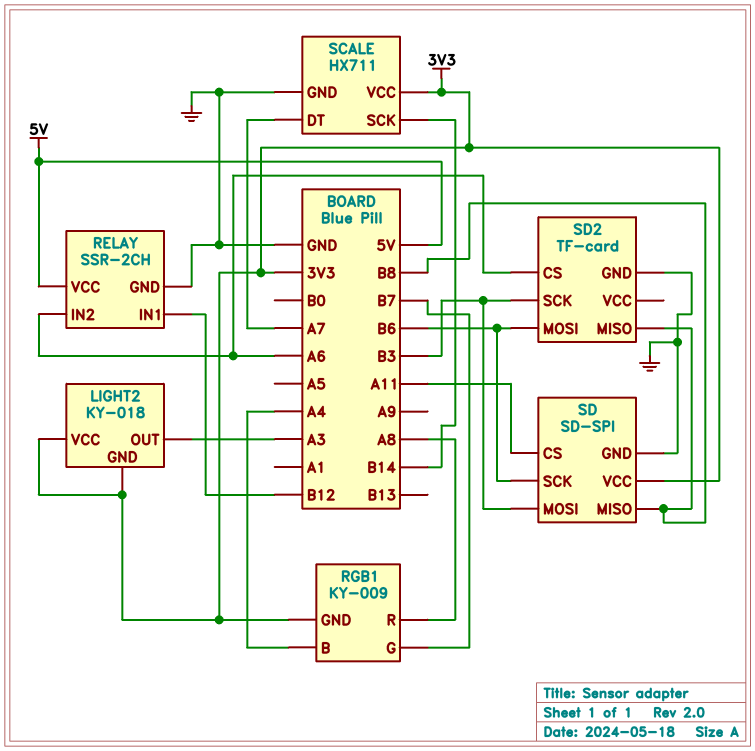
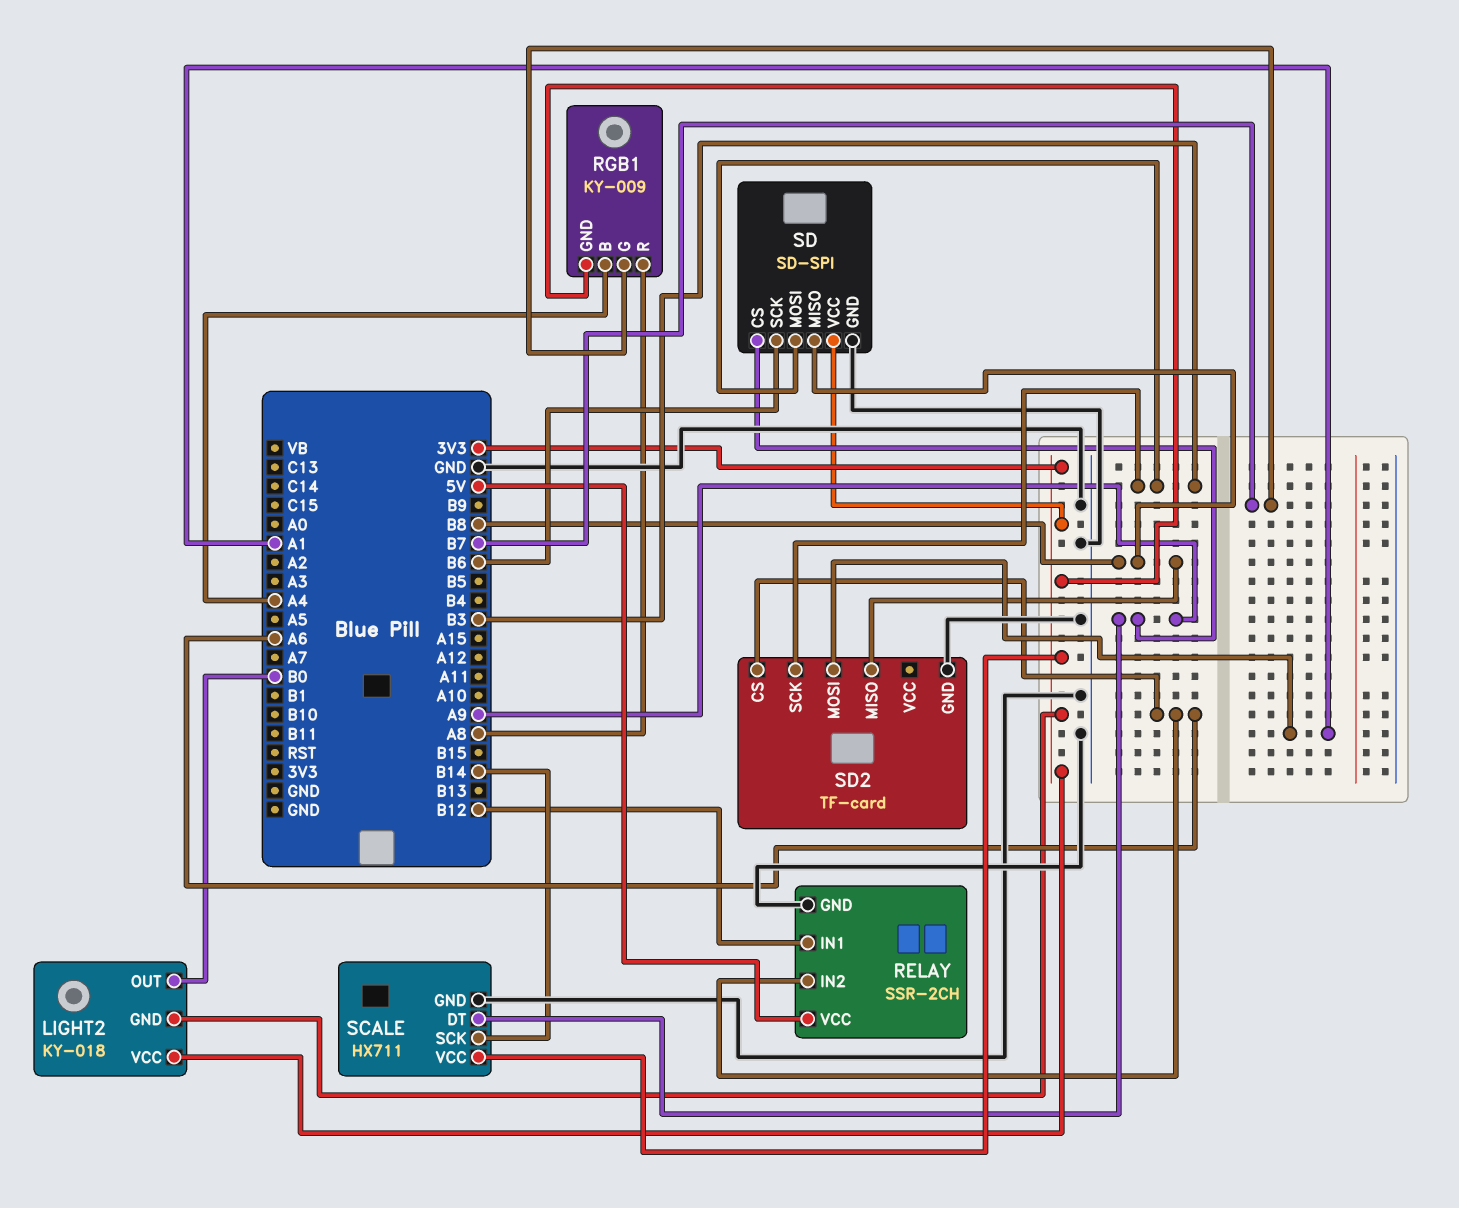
LIGHT2 pin OUT: A3 -> B0
SCALE pin DT: A7 -> A9
SD pin CS: A11 -> A9
SD2 pin MOSI: B6 -> A1

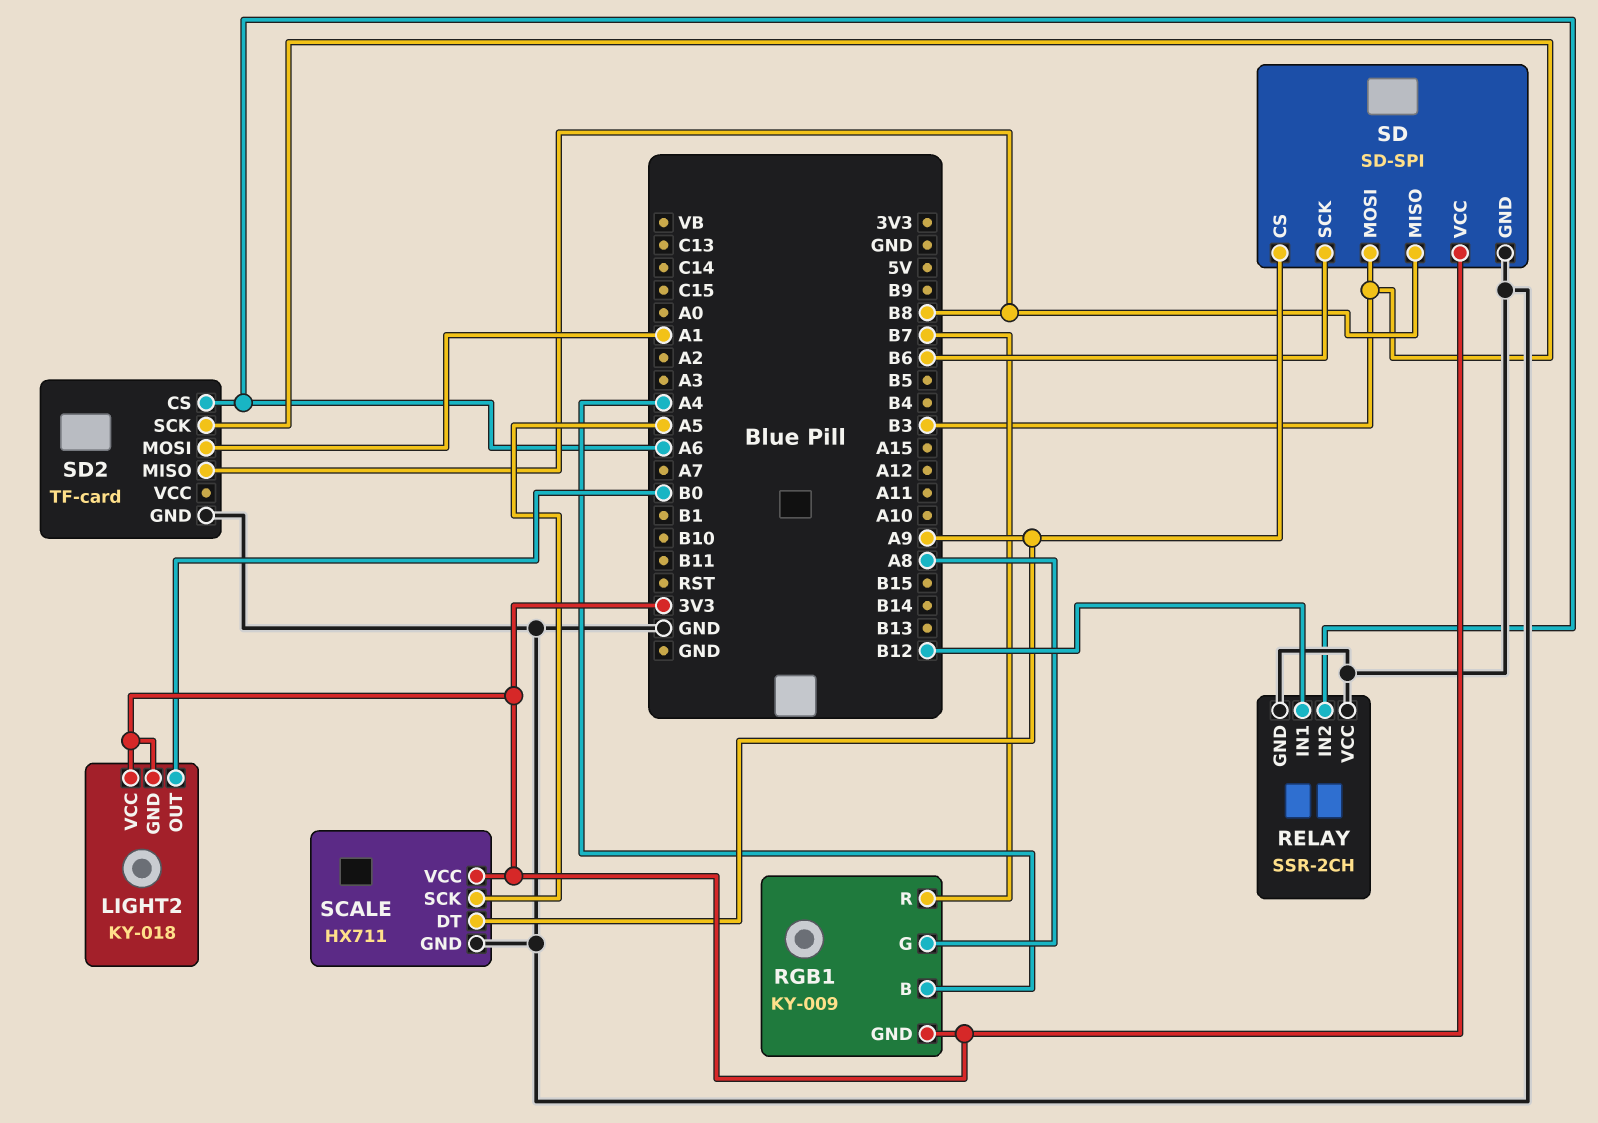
RELAY pin VCC: 5V -> GND
RGB1 pin G: B7 -> A8
RGB1 pin R: A8 -> B7
SCALE pin SCK: B14 -> A5

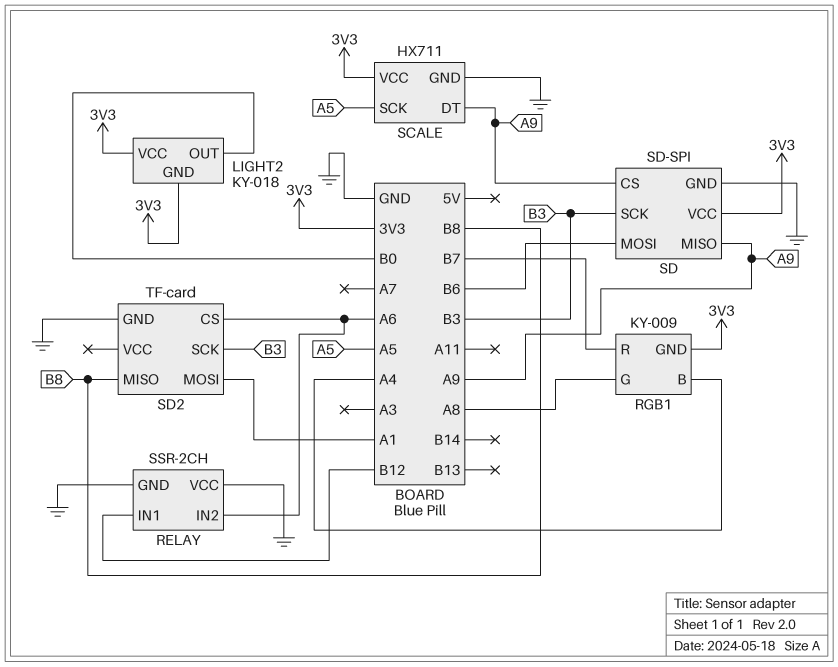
SD pin MISO: B8 -> A9
SD pin MOSI: B3 -> B6
SD pin SCK: B6 -> B3

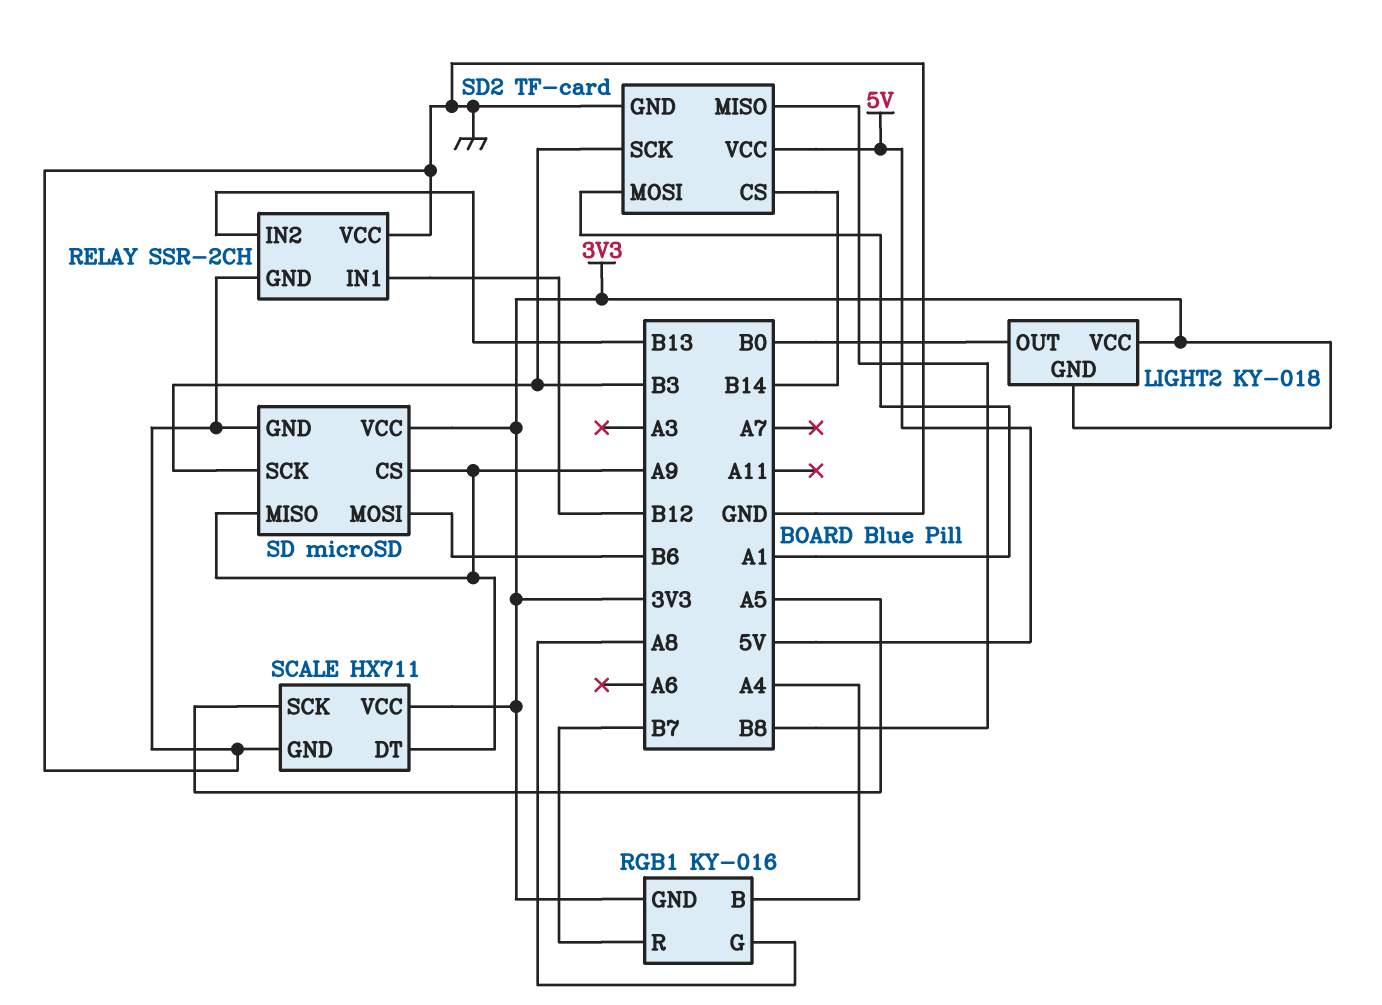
RELAY pin IN2: A6 -> B13
RGB1: KY-009 -> KY-016
SD: SD-SPI -> microSD
SD2 pin CS: A6 -> B14
SD2 pin VCC: none -> 5V

